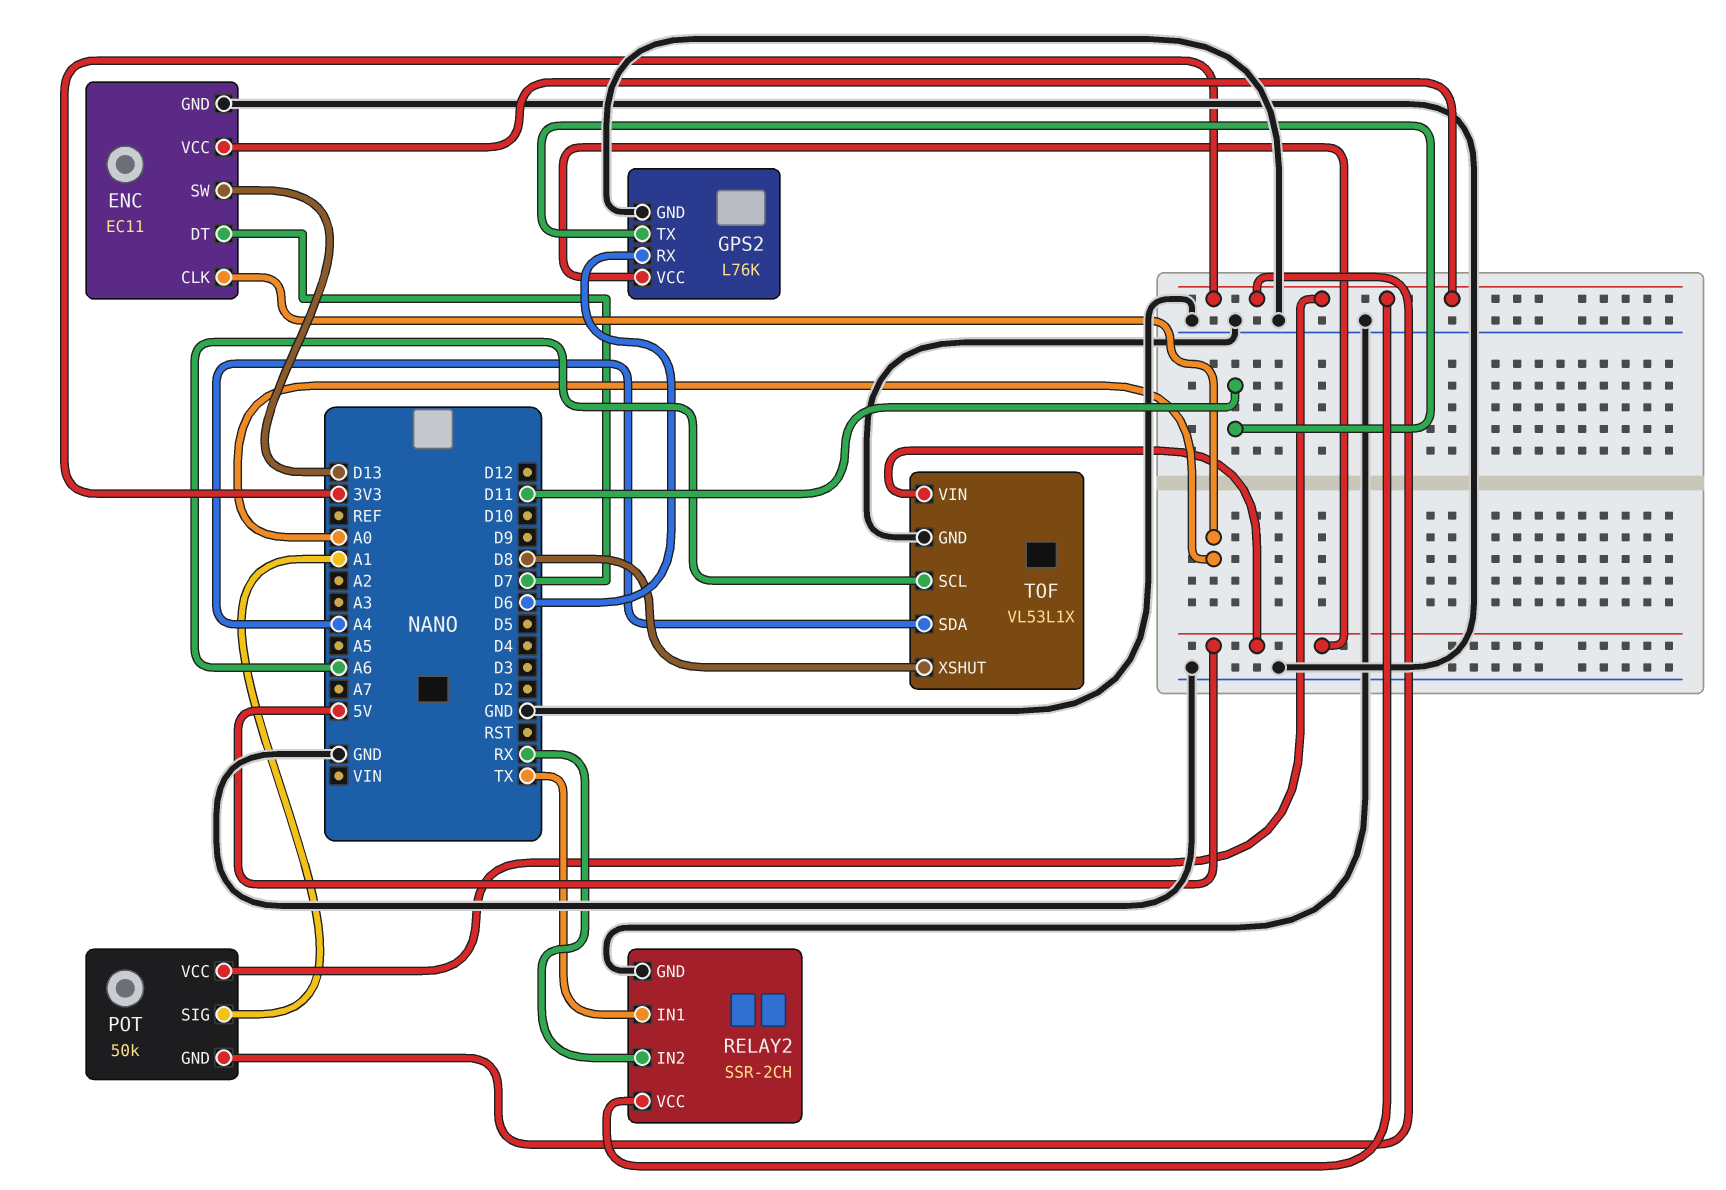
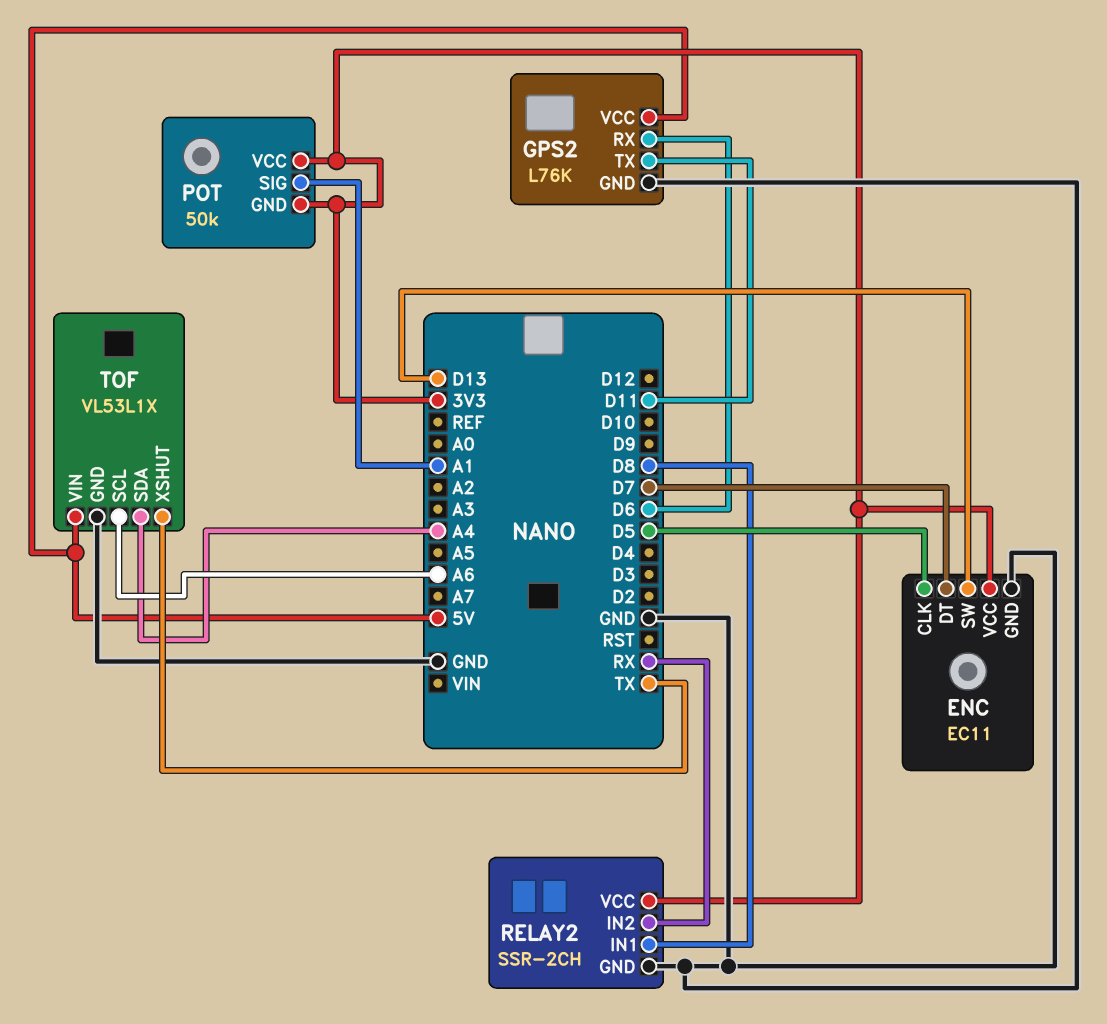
ENC pin CLK: A0 -> D5
RELAY2 pin IN1: TX -> D8
TOF pin XSHUT: D8 -> TX

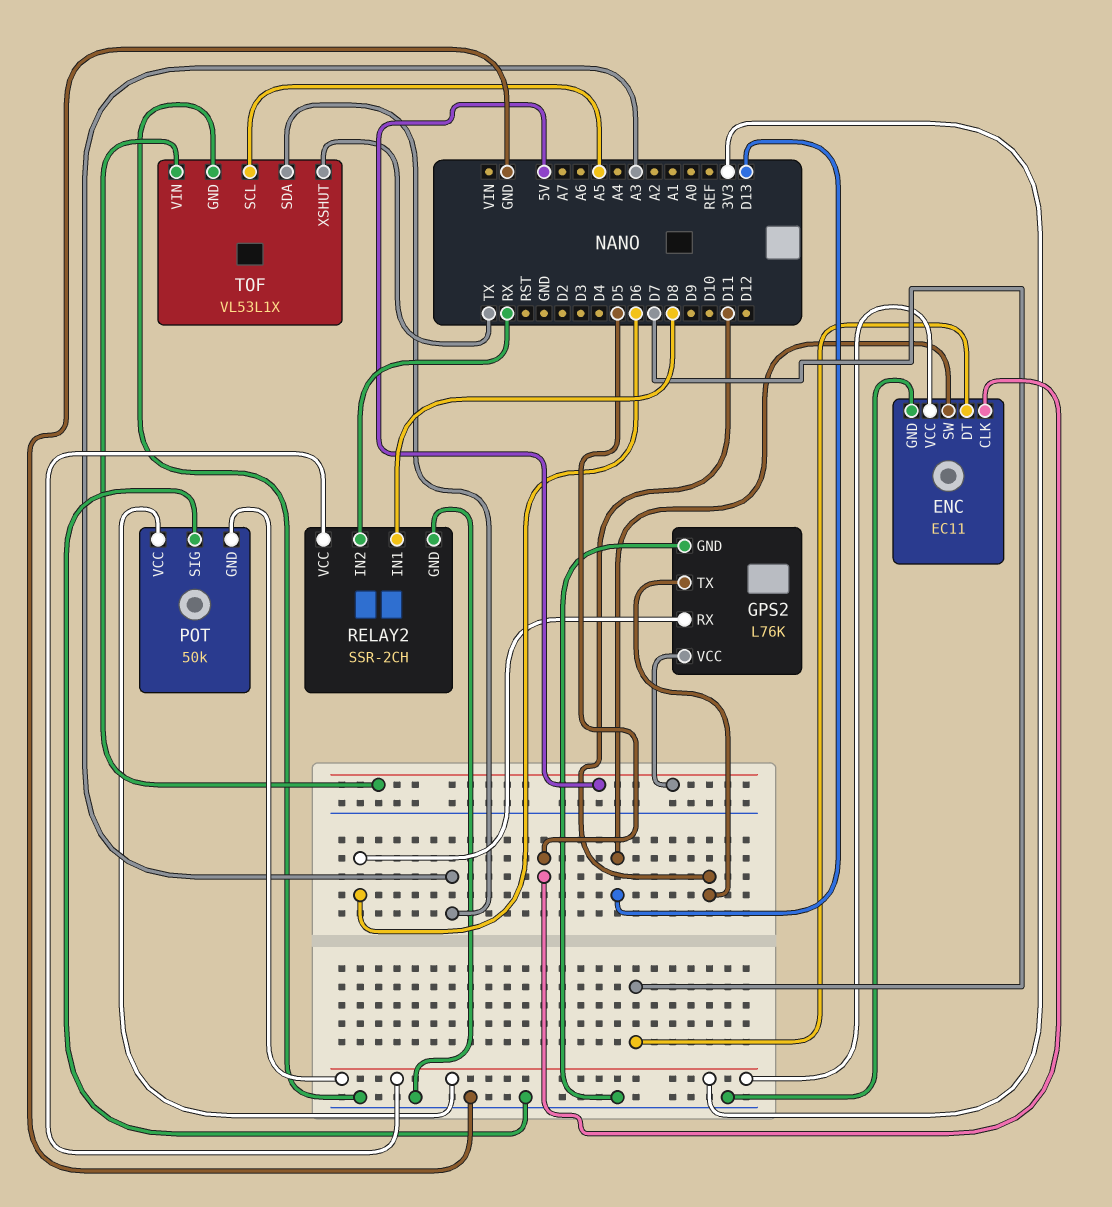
POT pin SIG: A1 -> GND
TOF pin SCL: A6 -> A5
TOF pin SDA: A4 -> A3

